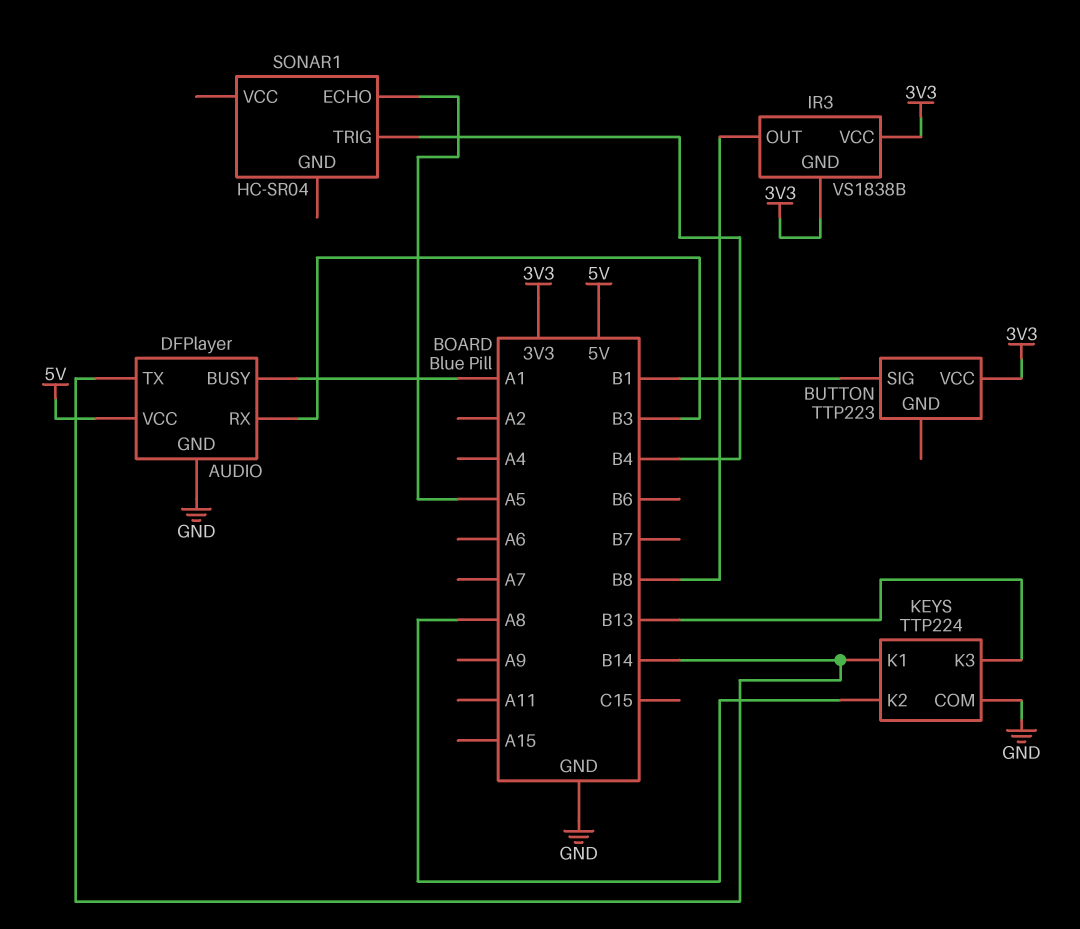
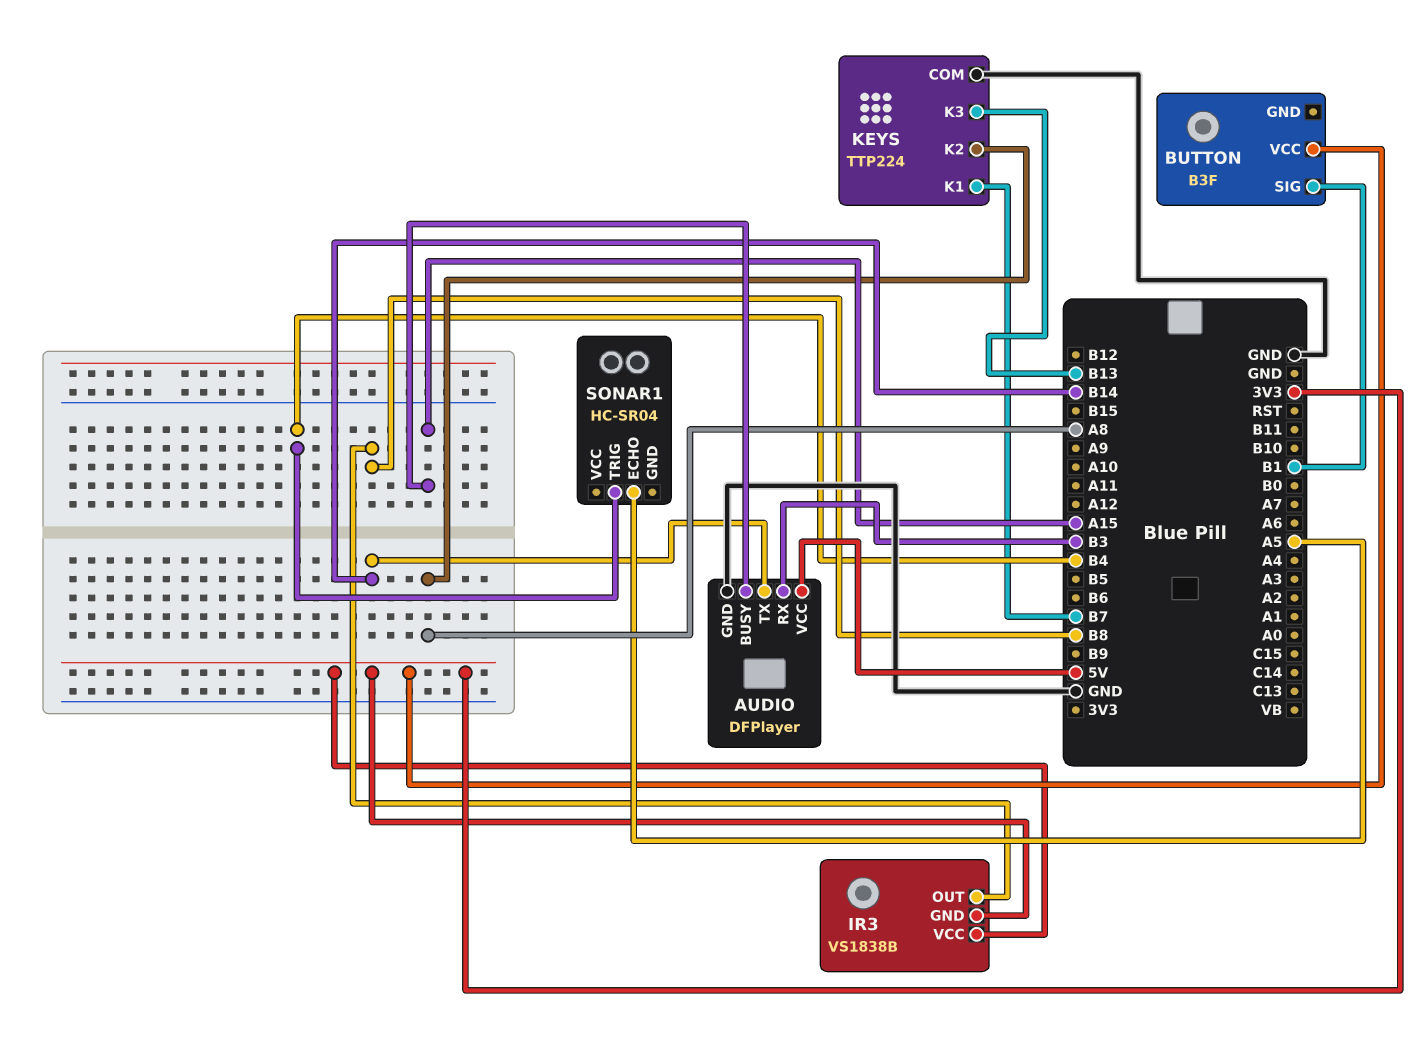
AUDIO pin BUSY: A1 -> A15
BUTTON: TTP223 -> B3F
KEYS pin K1: B14 -> B7

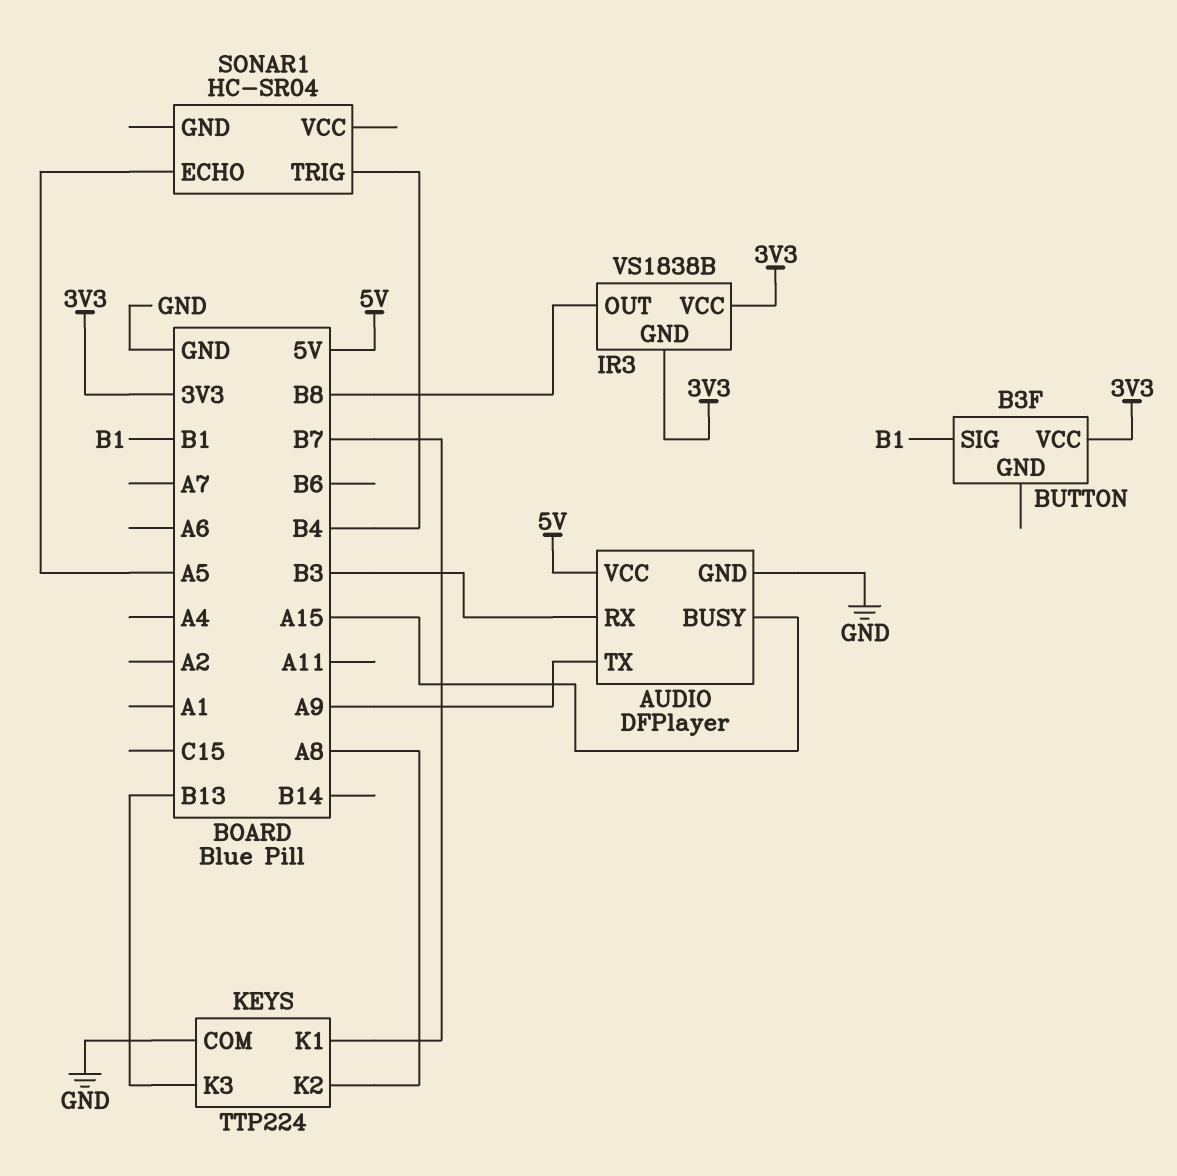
AUDIO pin TX: B14 -> A9

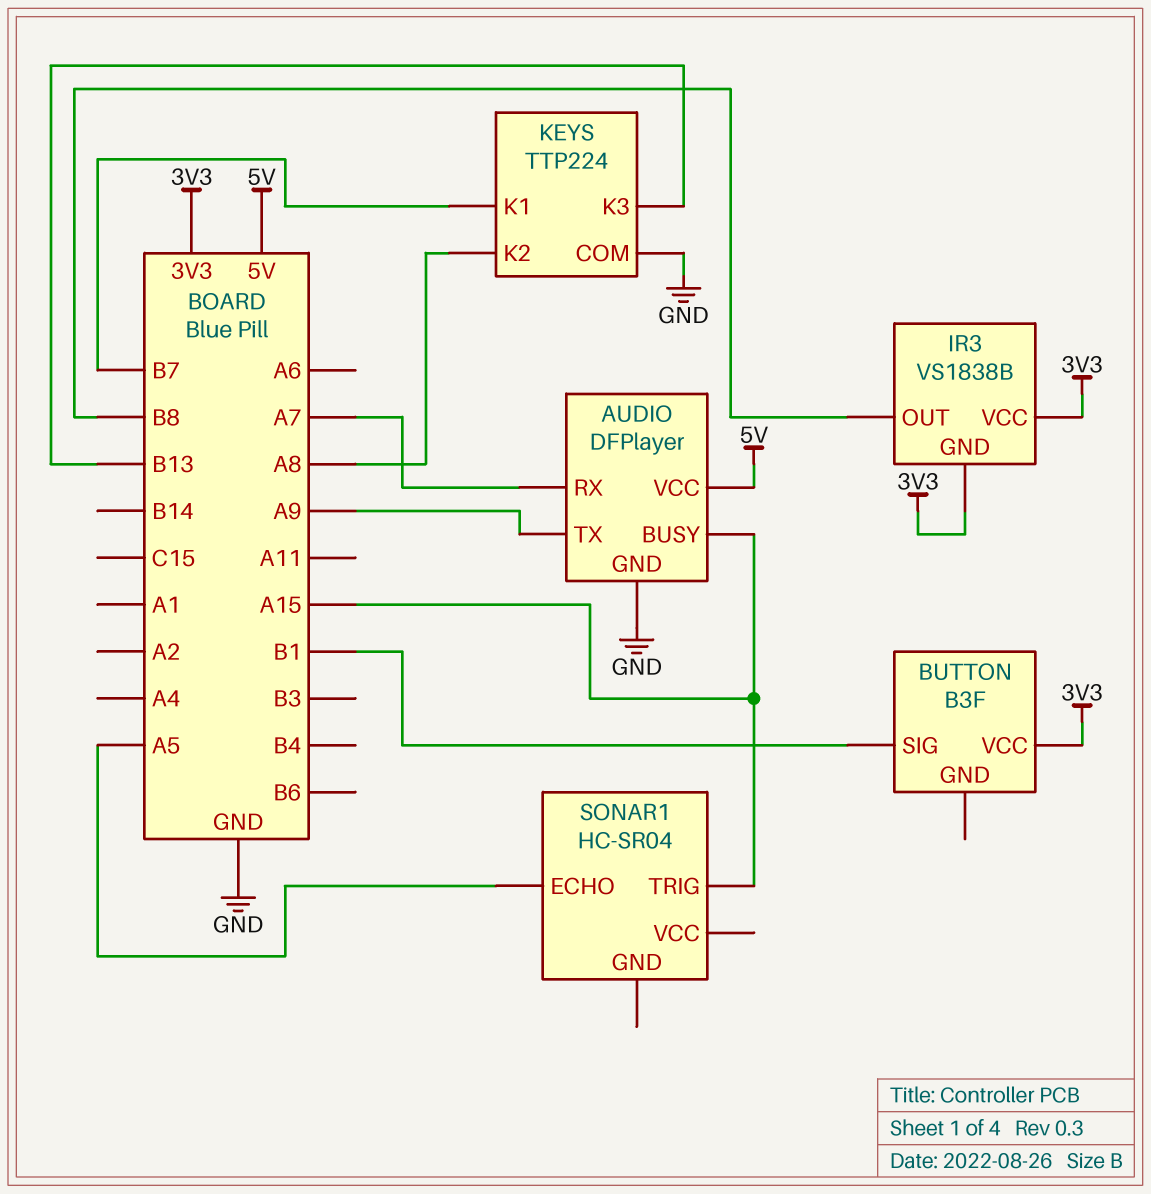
AUDIO pin RX: B3 -> A7
SONAR1 pin TRIG: B4 -> A15

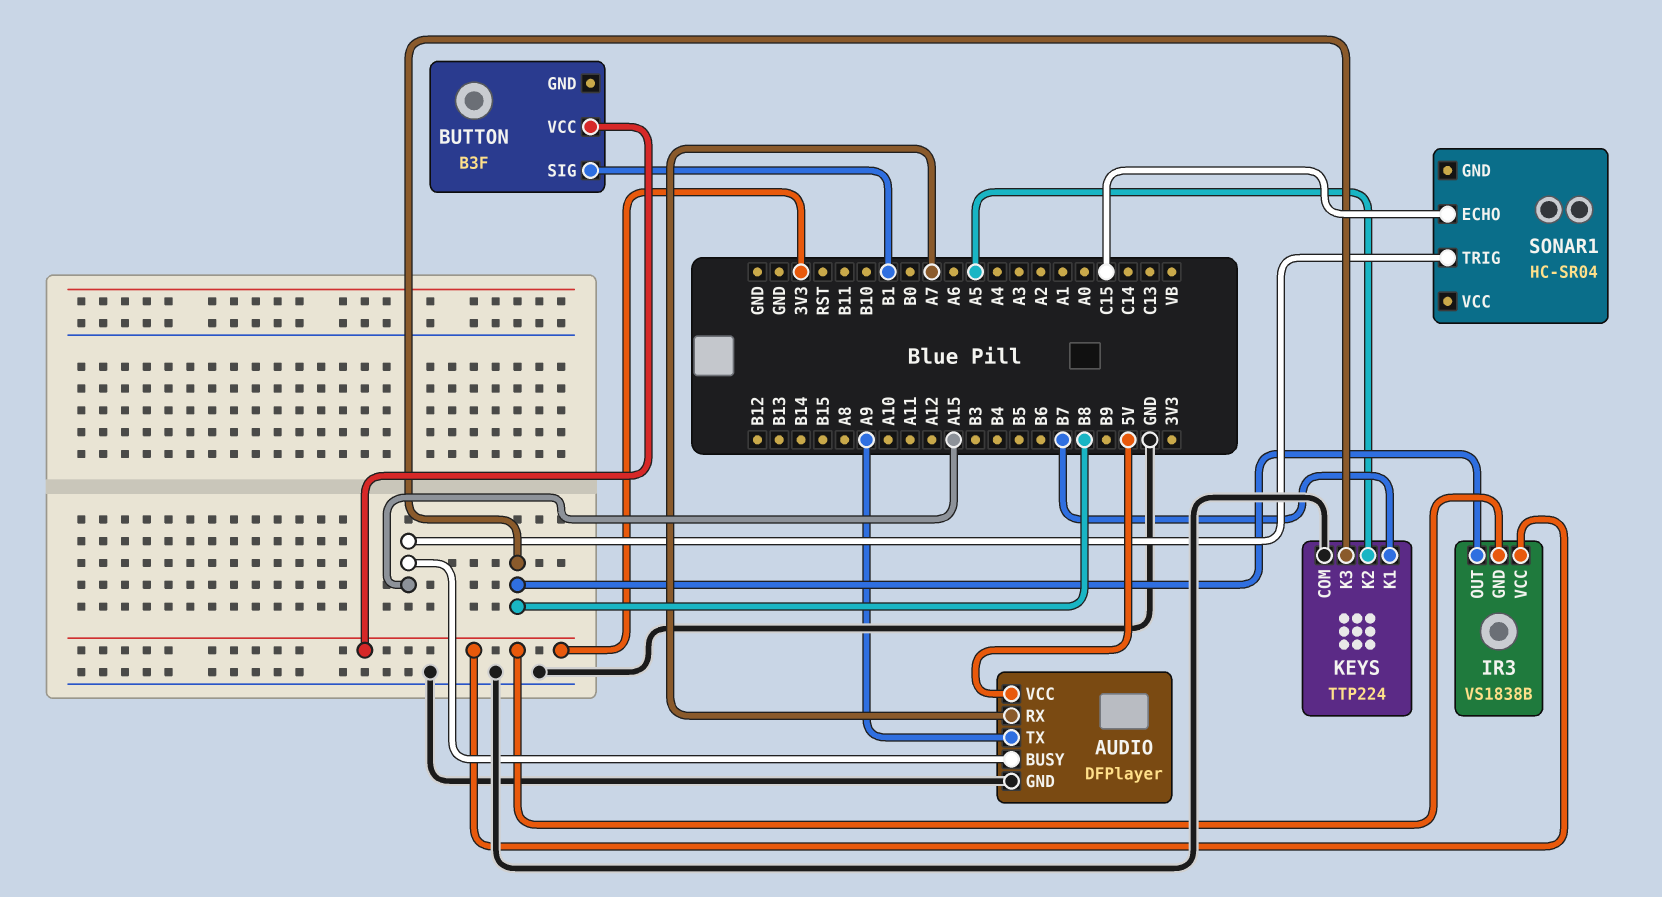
KEYS pin K2: A8 -> A5
KEYS pin K3: B13 -> B8
SONAR1 pin ECHO: A5 -> C15

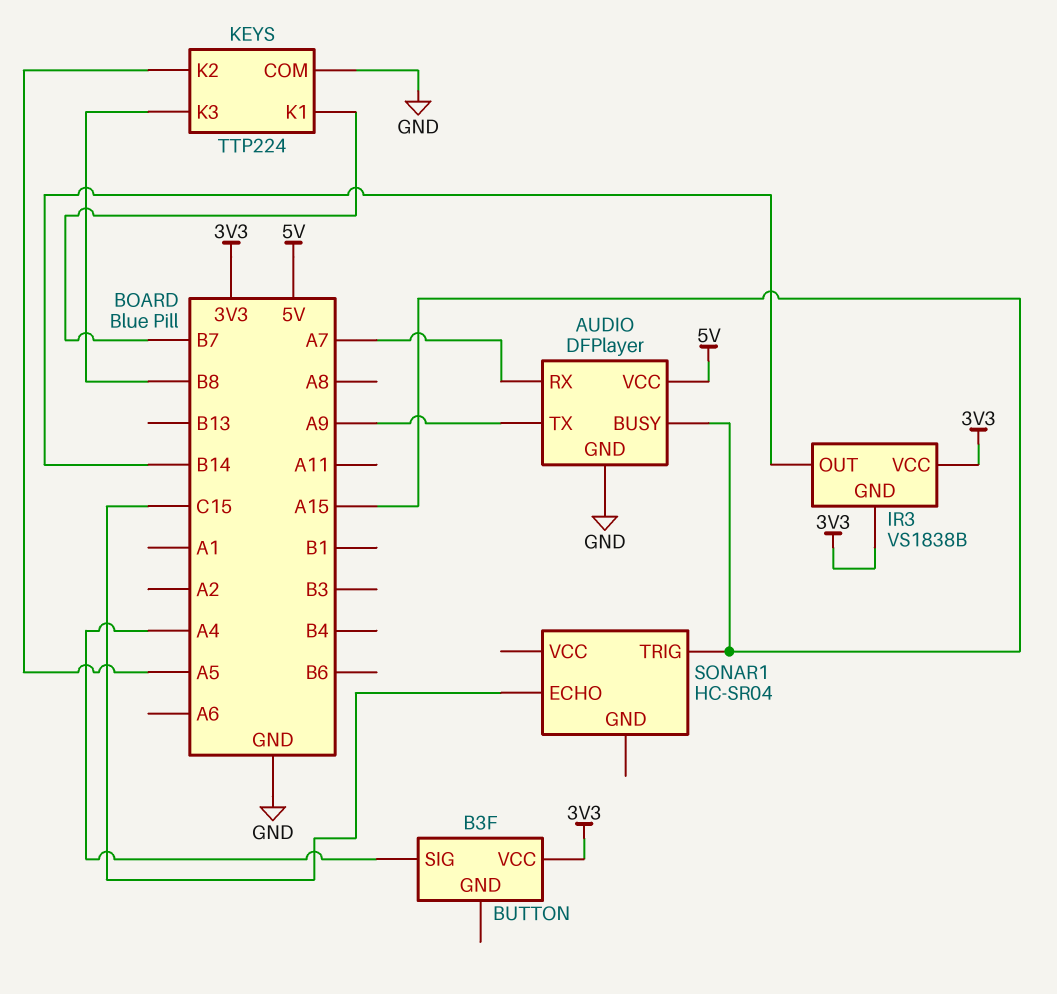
BUTTON pin SIG: B1 -> A4
IR3 pin OUT: B8 -> B14

